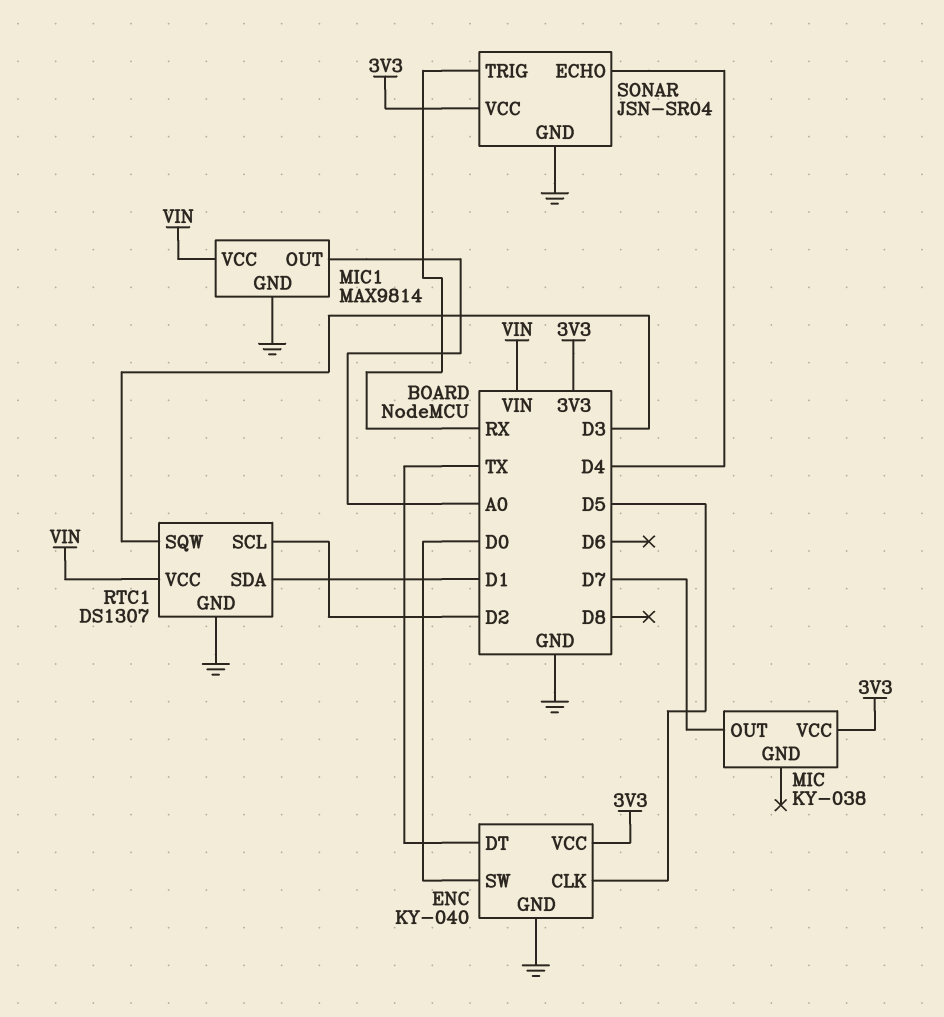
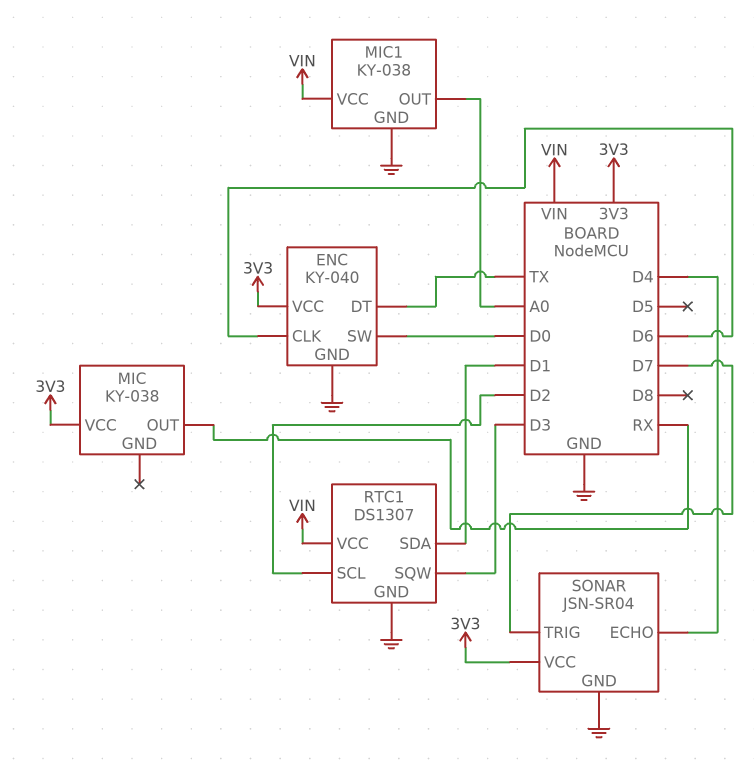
ENC pin CLK: D5 -> D6
MIC pin OUT: D7 -> RX
MIC1: MAX9814 -> KY-038
SONAR pin TRIG: RX -> D7

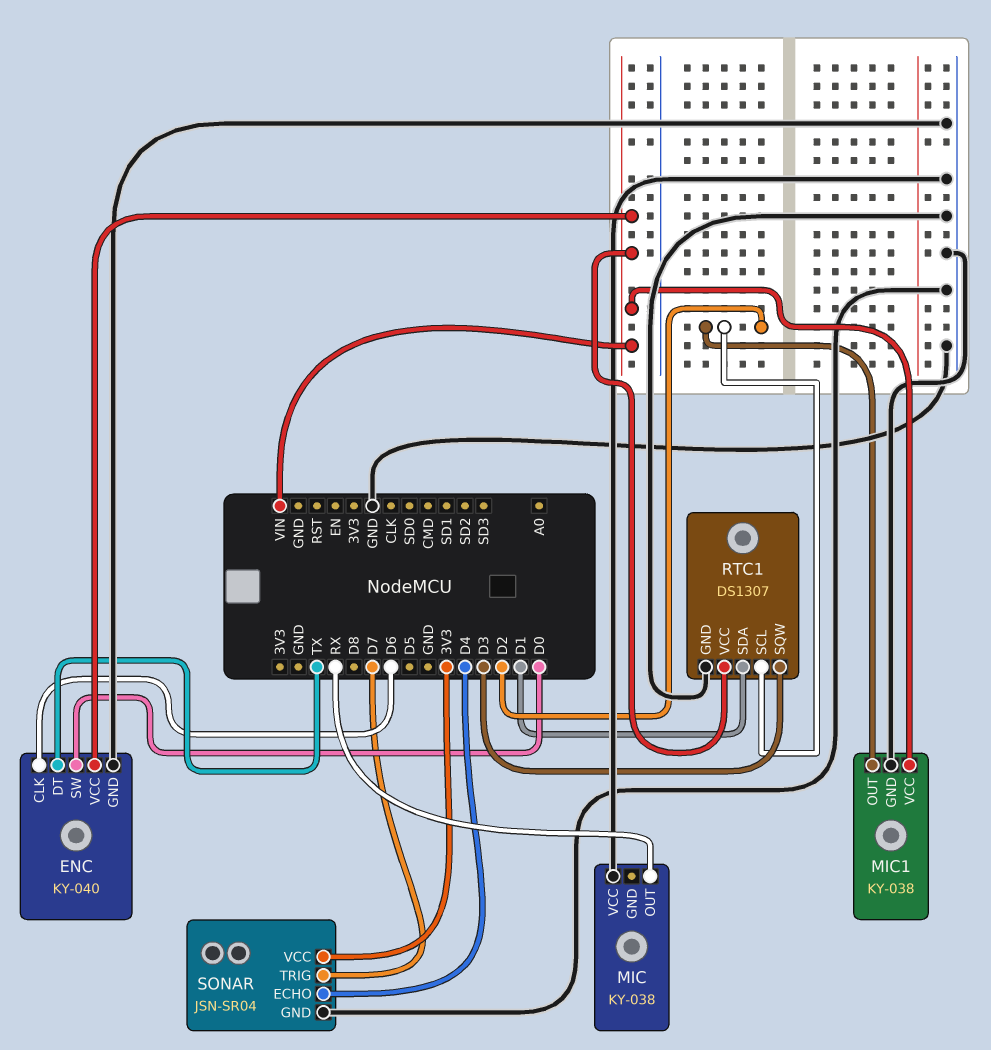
ENC pin VCC: 3V3 -> VIN
MIC pin VCC: 3V3 -> GND
MIC1 pin OUT: A0 -> D2

